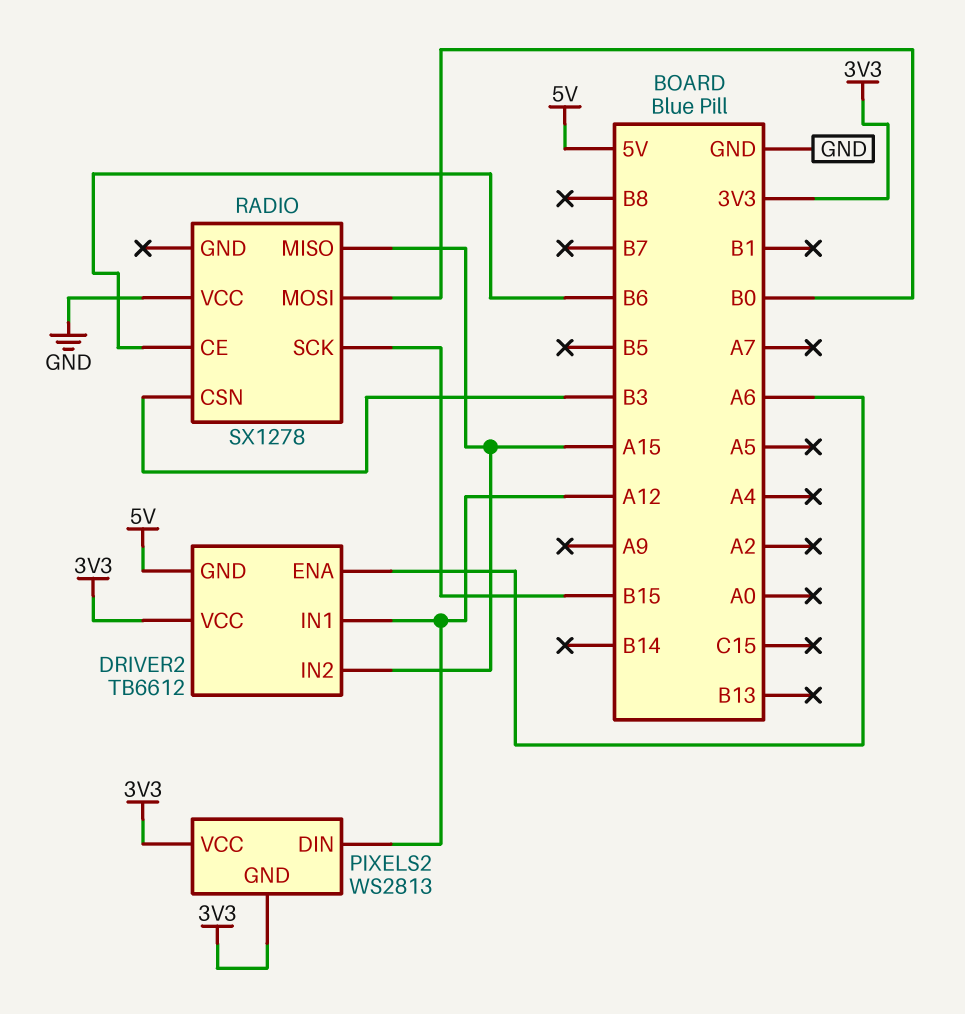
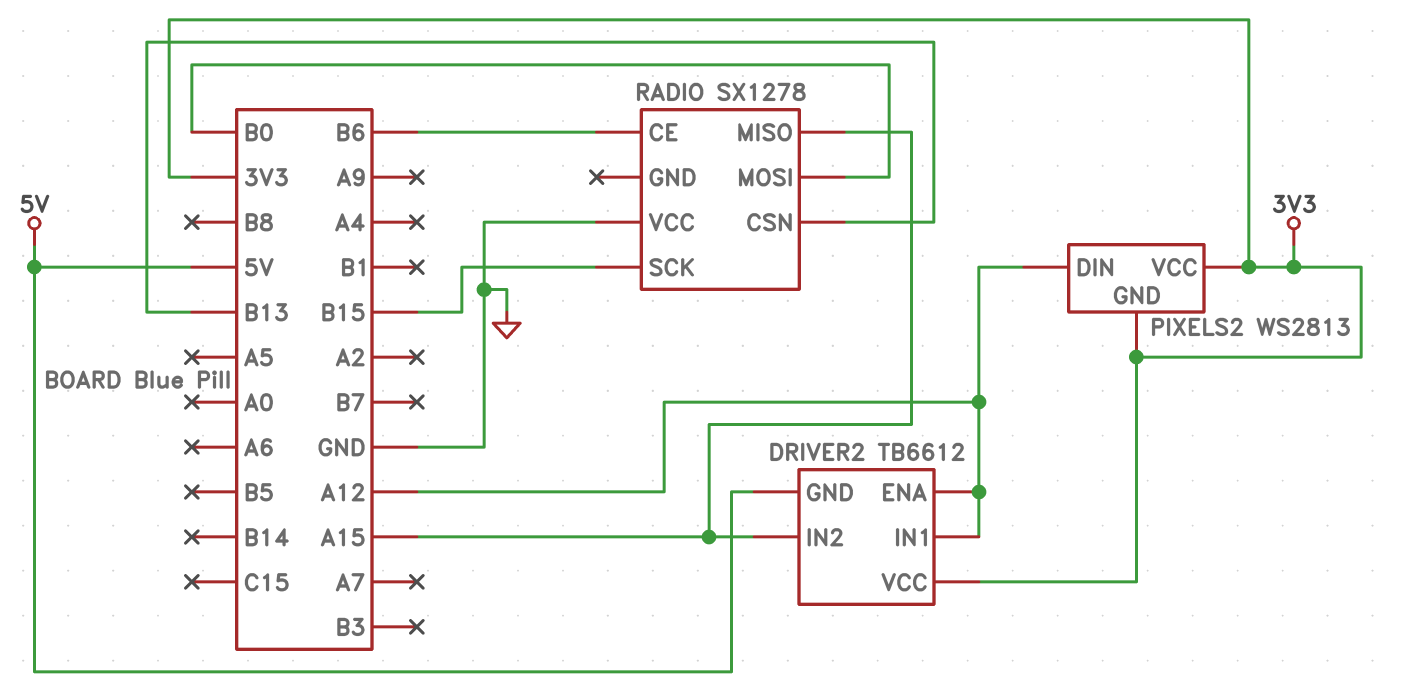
DRIVER2 pin ENA: A6 -> A12
RADIO pin CSN: B3 -> B13

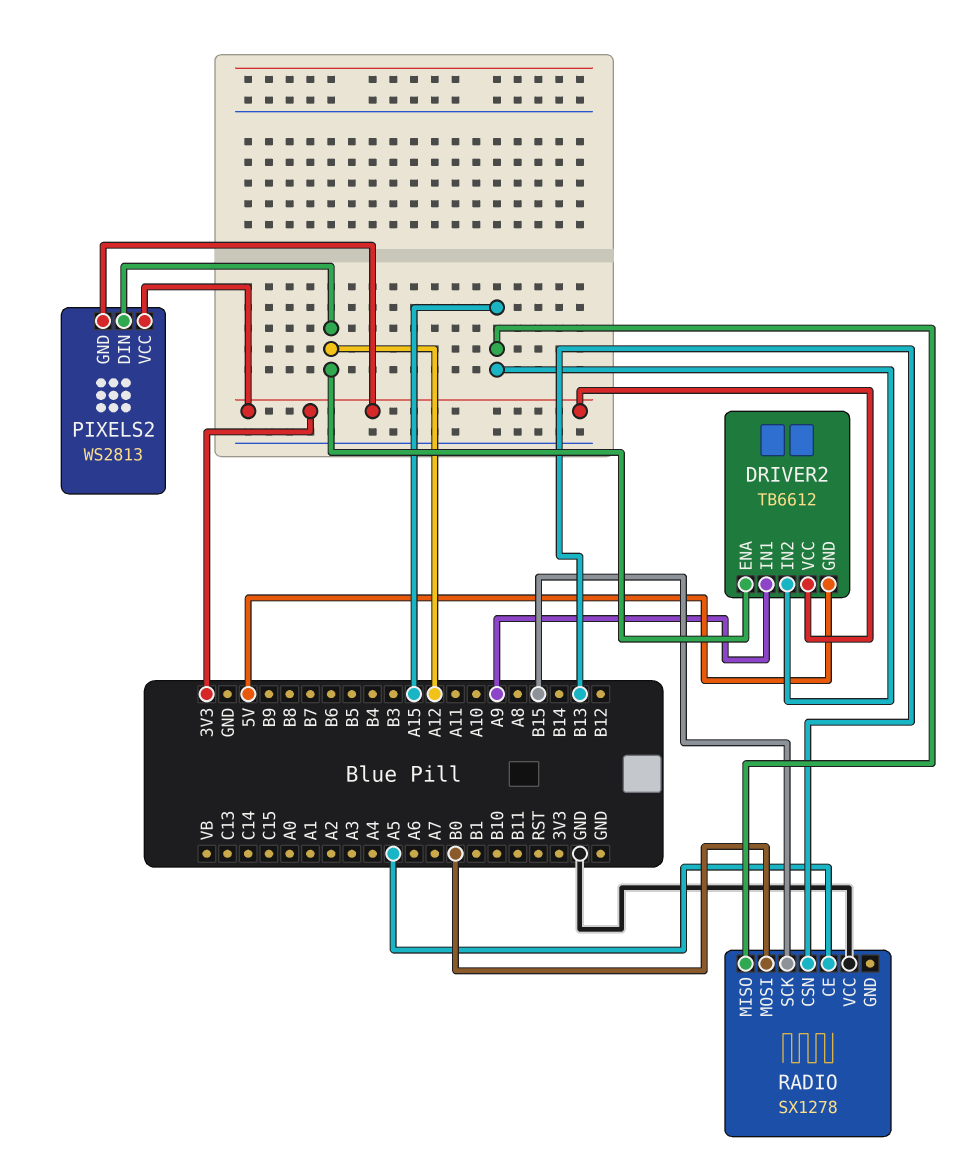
DRIVER2 pin IN1: A12 -> A9
RADIO pin CE: B6 -> A5

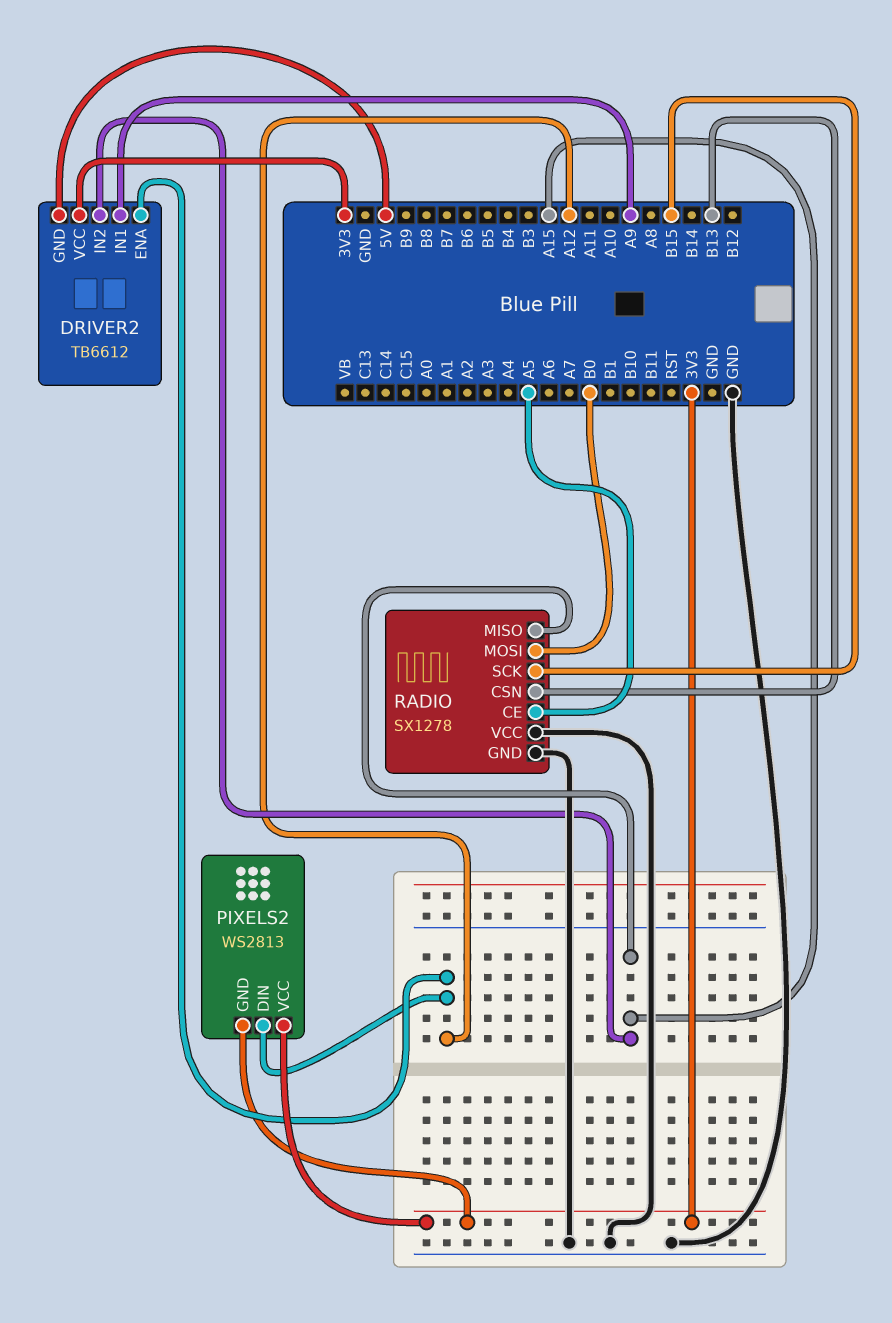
RADIO pin GND: none -> GND

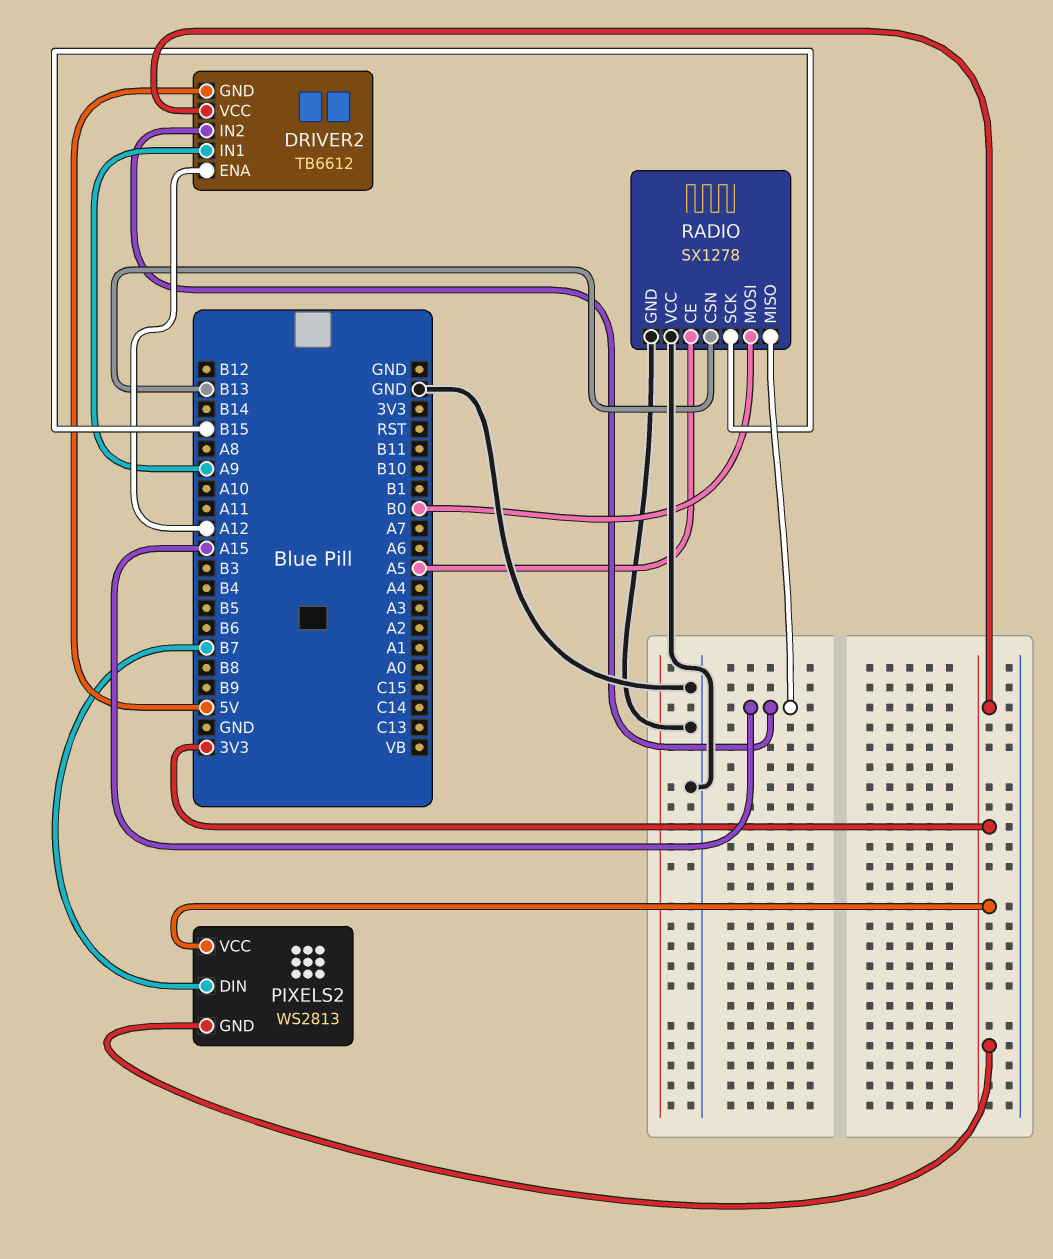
PIXELS2 pin DIN: A12 -> B7

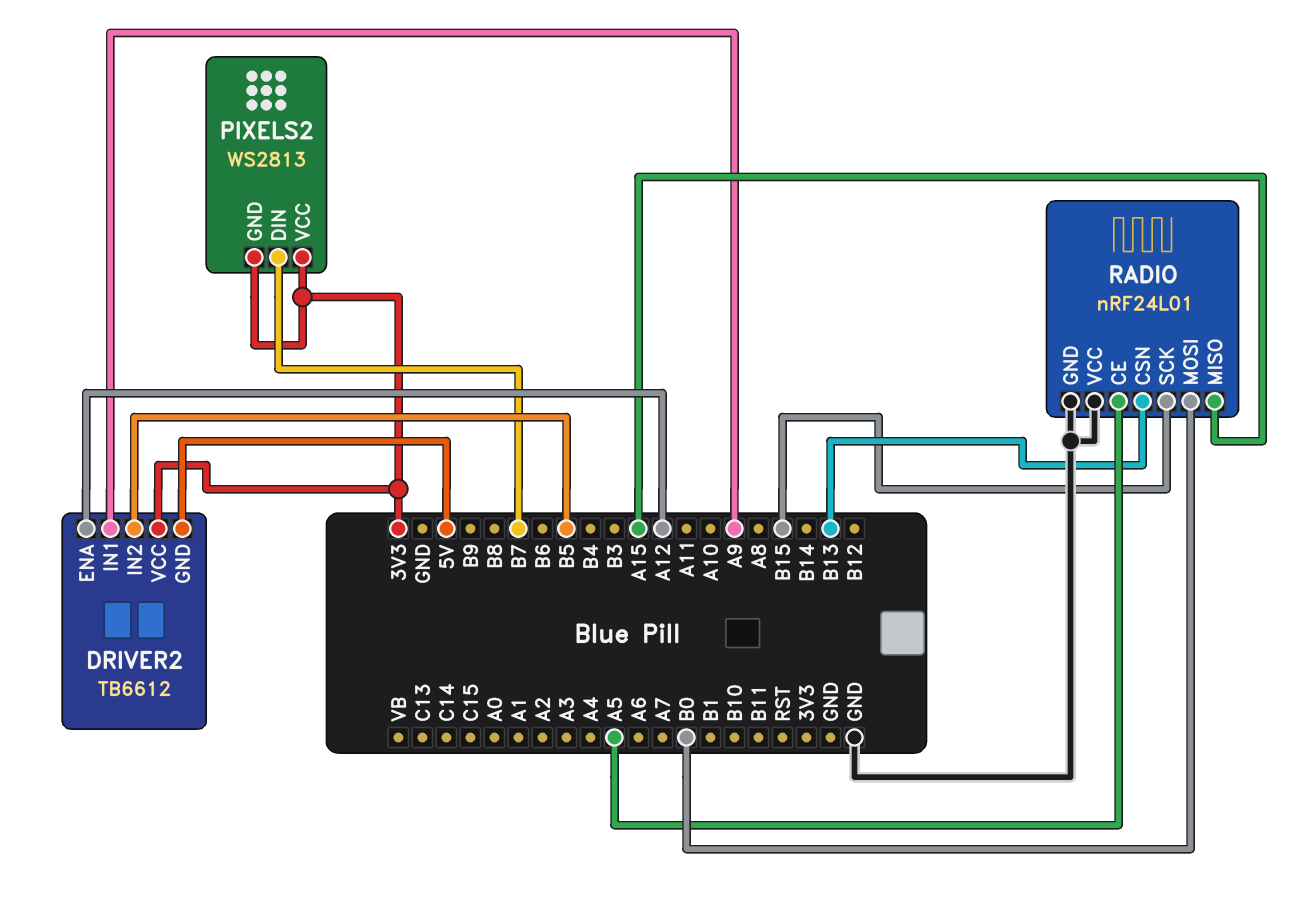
DRIVER2 pin IN2: A15 -> B5
RADIO: SX1278 -> nRF24L01

